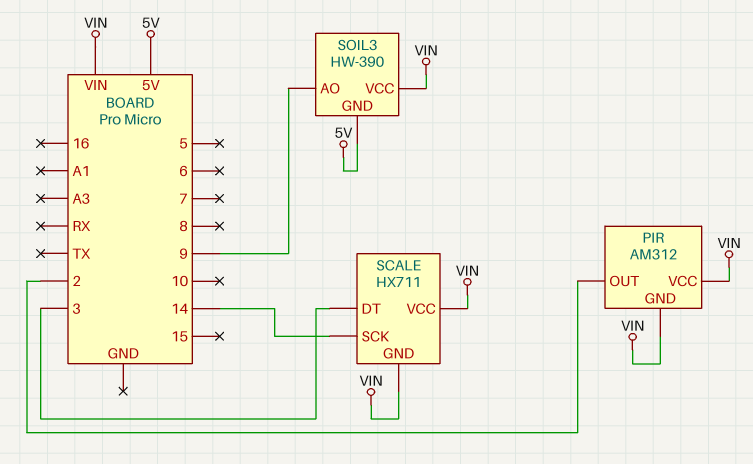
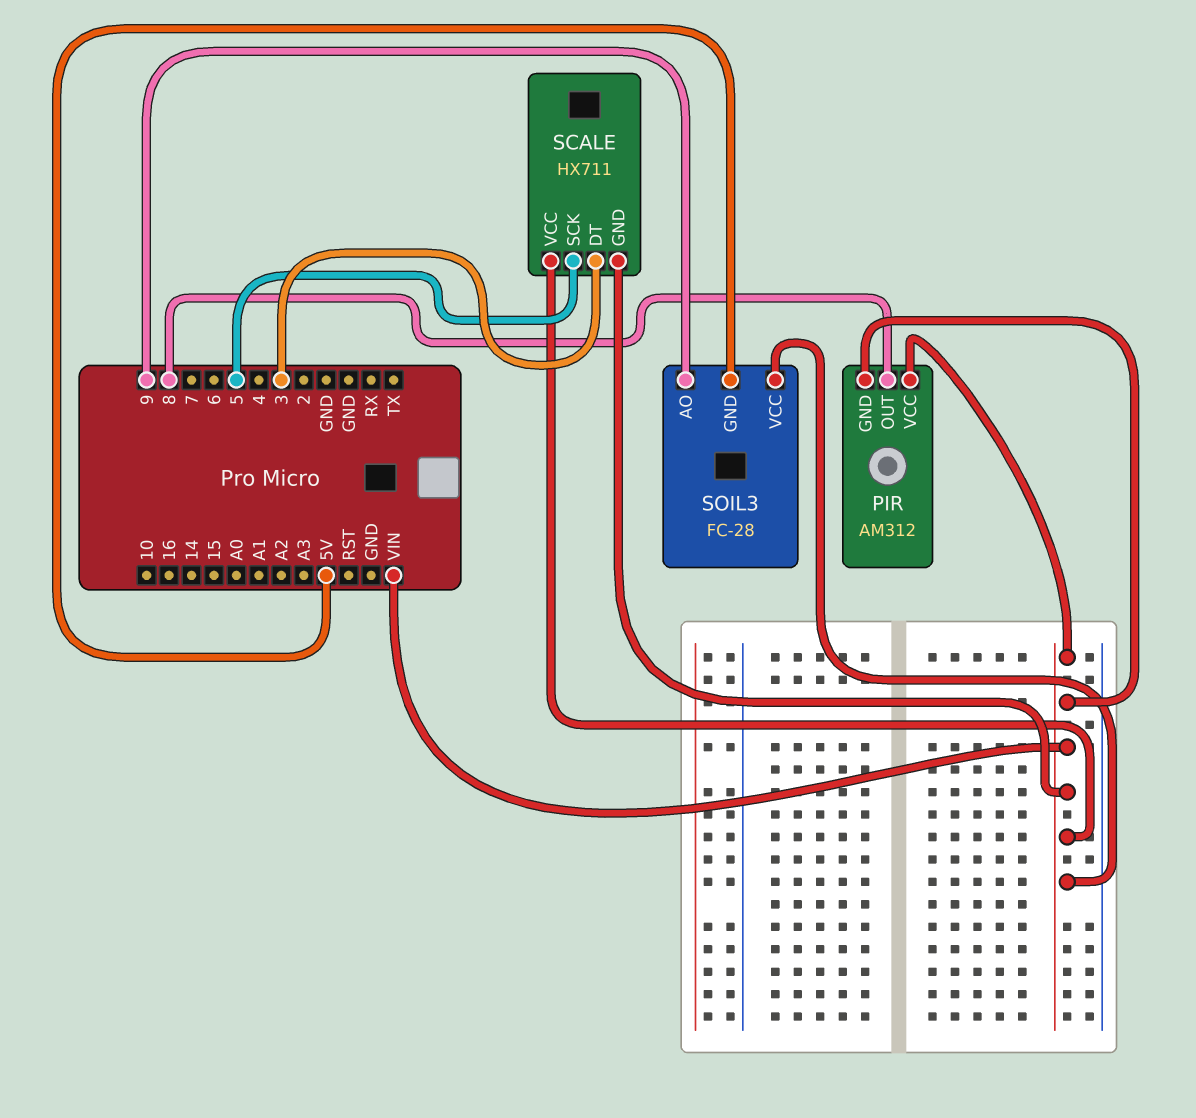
PIR pin OUT: 2 -> 8
SCALE pin SCK: 14 -> 5
SOIL3: HW-390 -> FC-28

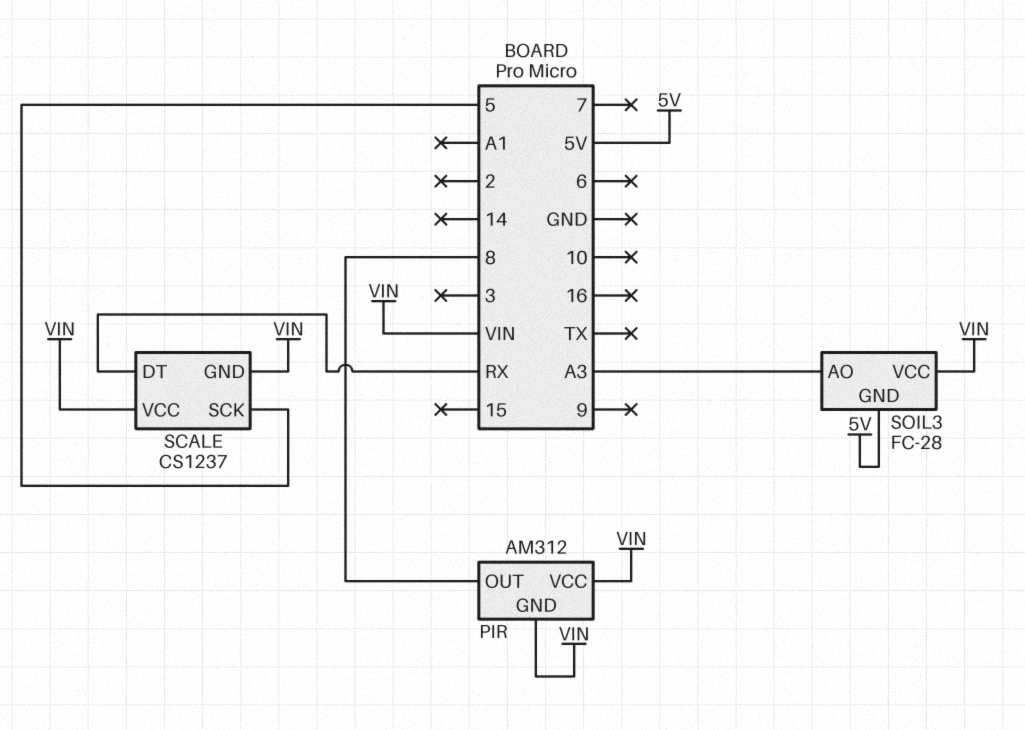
SCALE: HX711 -> CS1237
SCALE pin DT: 3 -> RX
SOIL3 pin AO: 9 -> A3

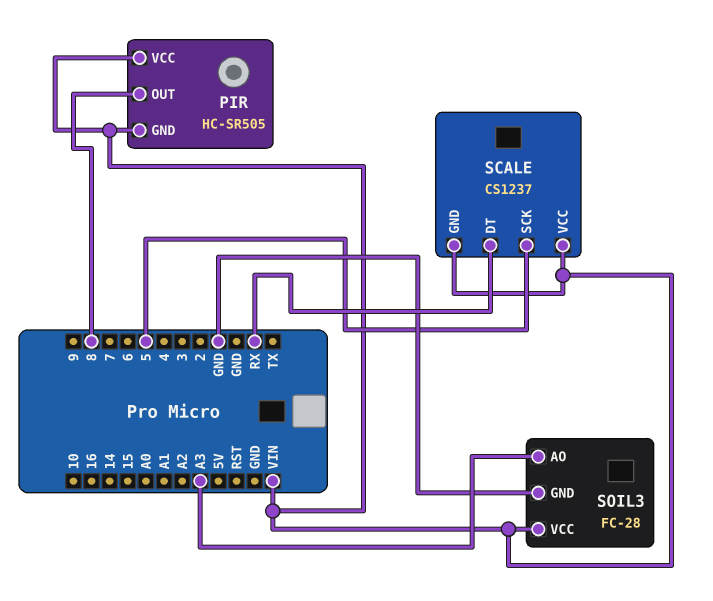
PIR: AM312 -> HC-SR505
SOIL3 pin GND: 5V -> GND

